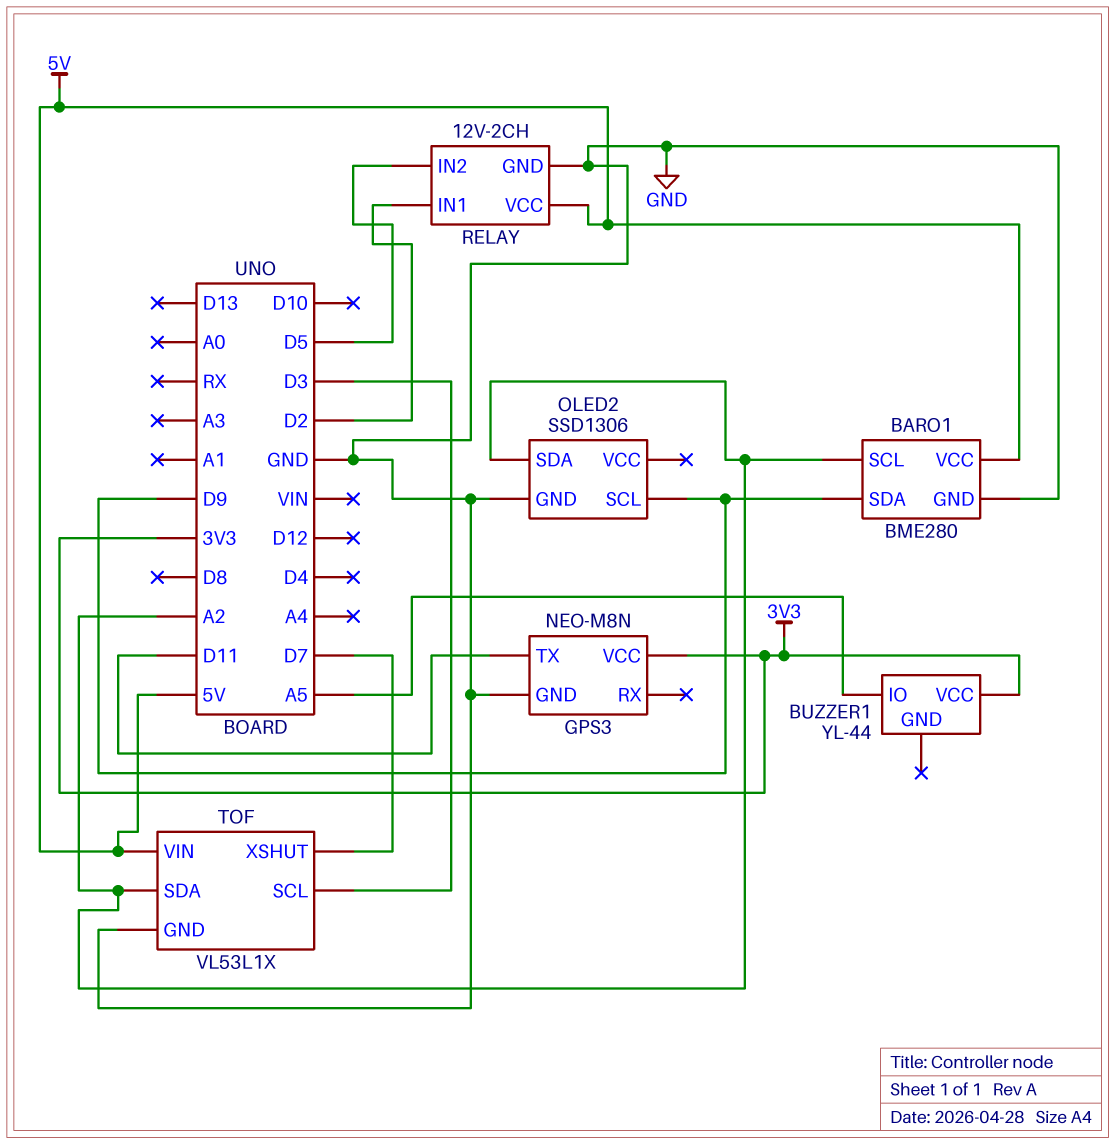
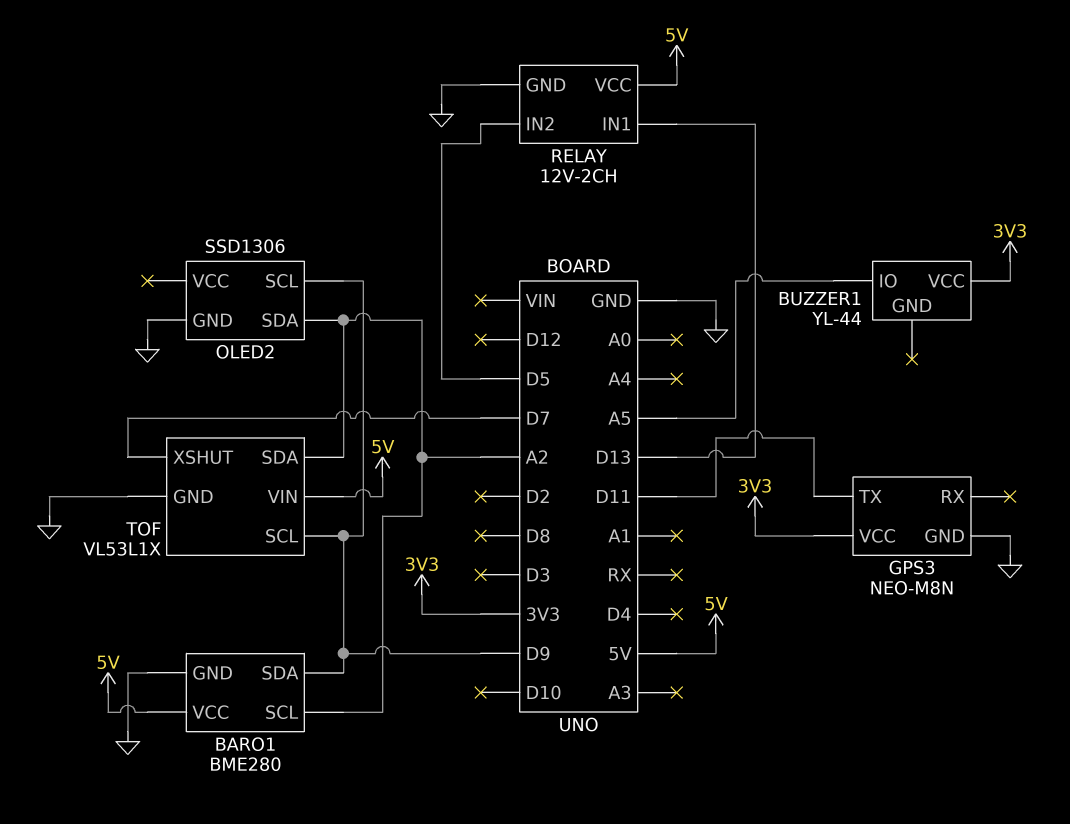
RELAY pin IN1: D2 -> D13
TOF pin SCL: D3 -> D9

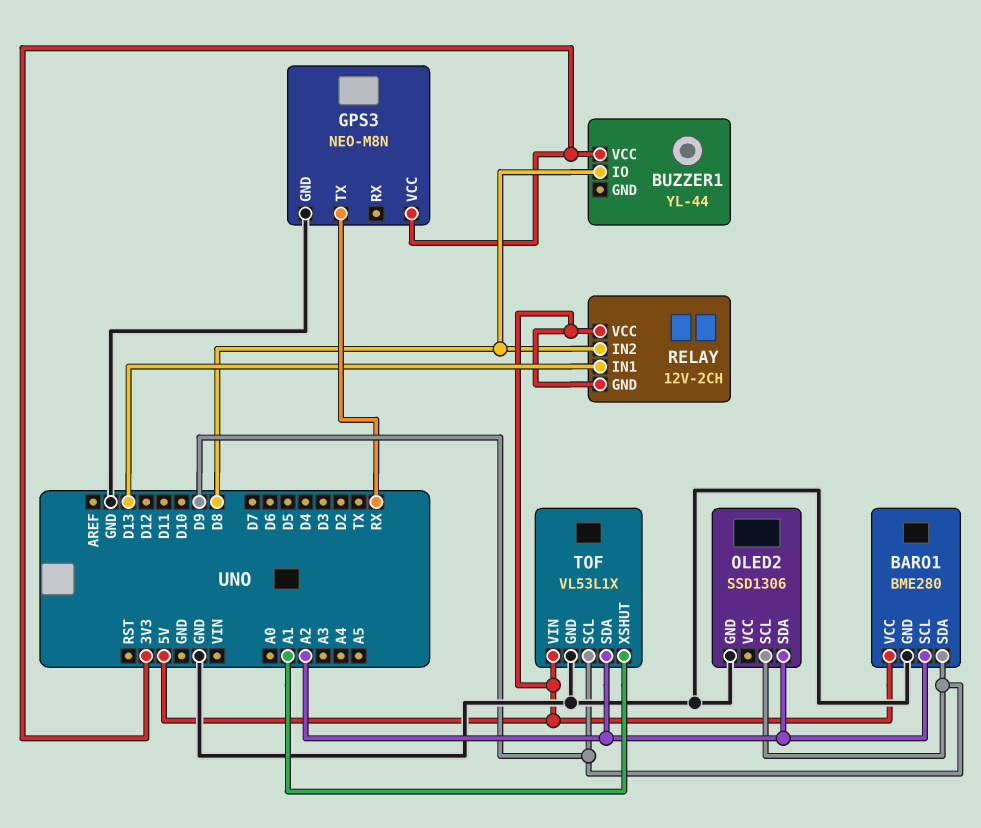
BUZZER1 pin IO: A5 -> D8
GPS3 pin TX: D11 -> RX
RELAY pin GND: GND -> 5V
RELAY pin IN2: D5 -> D8
TOF pin XSHUT: D7 -> A1

